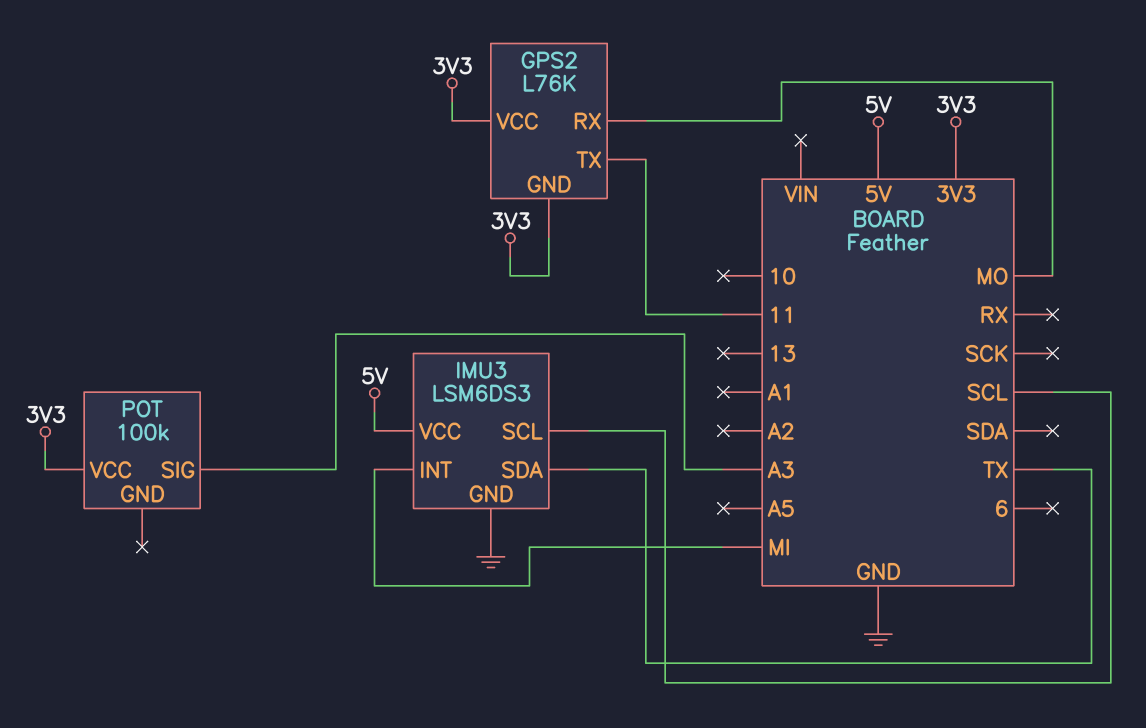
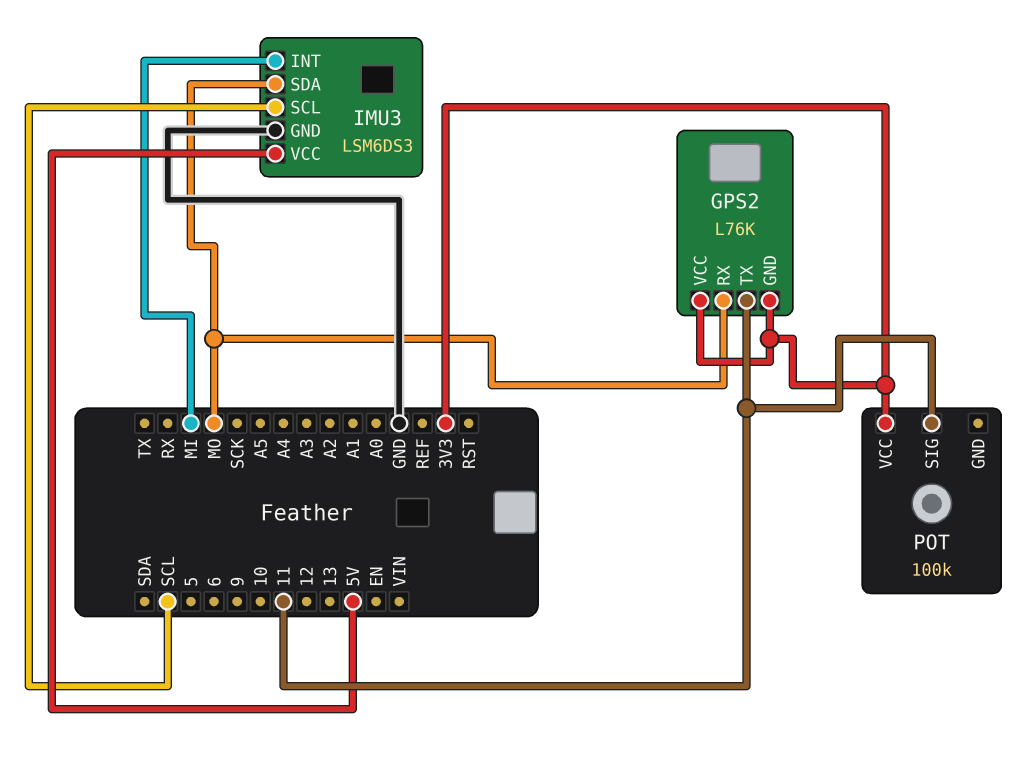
IMU3 pin SDA: TX -> MO
POT pin SIG: A3 -> 11

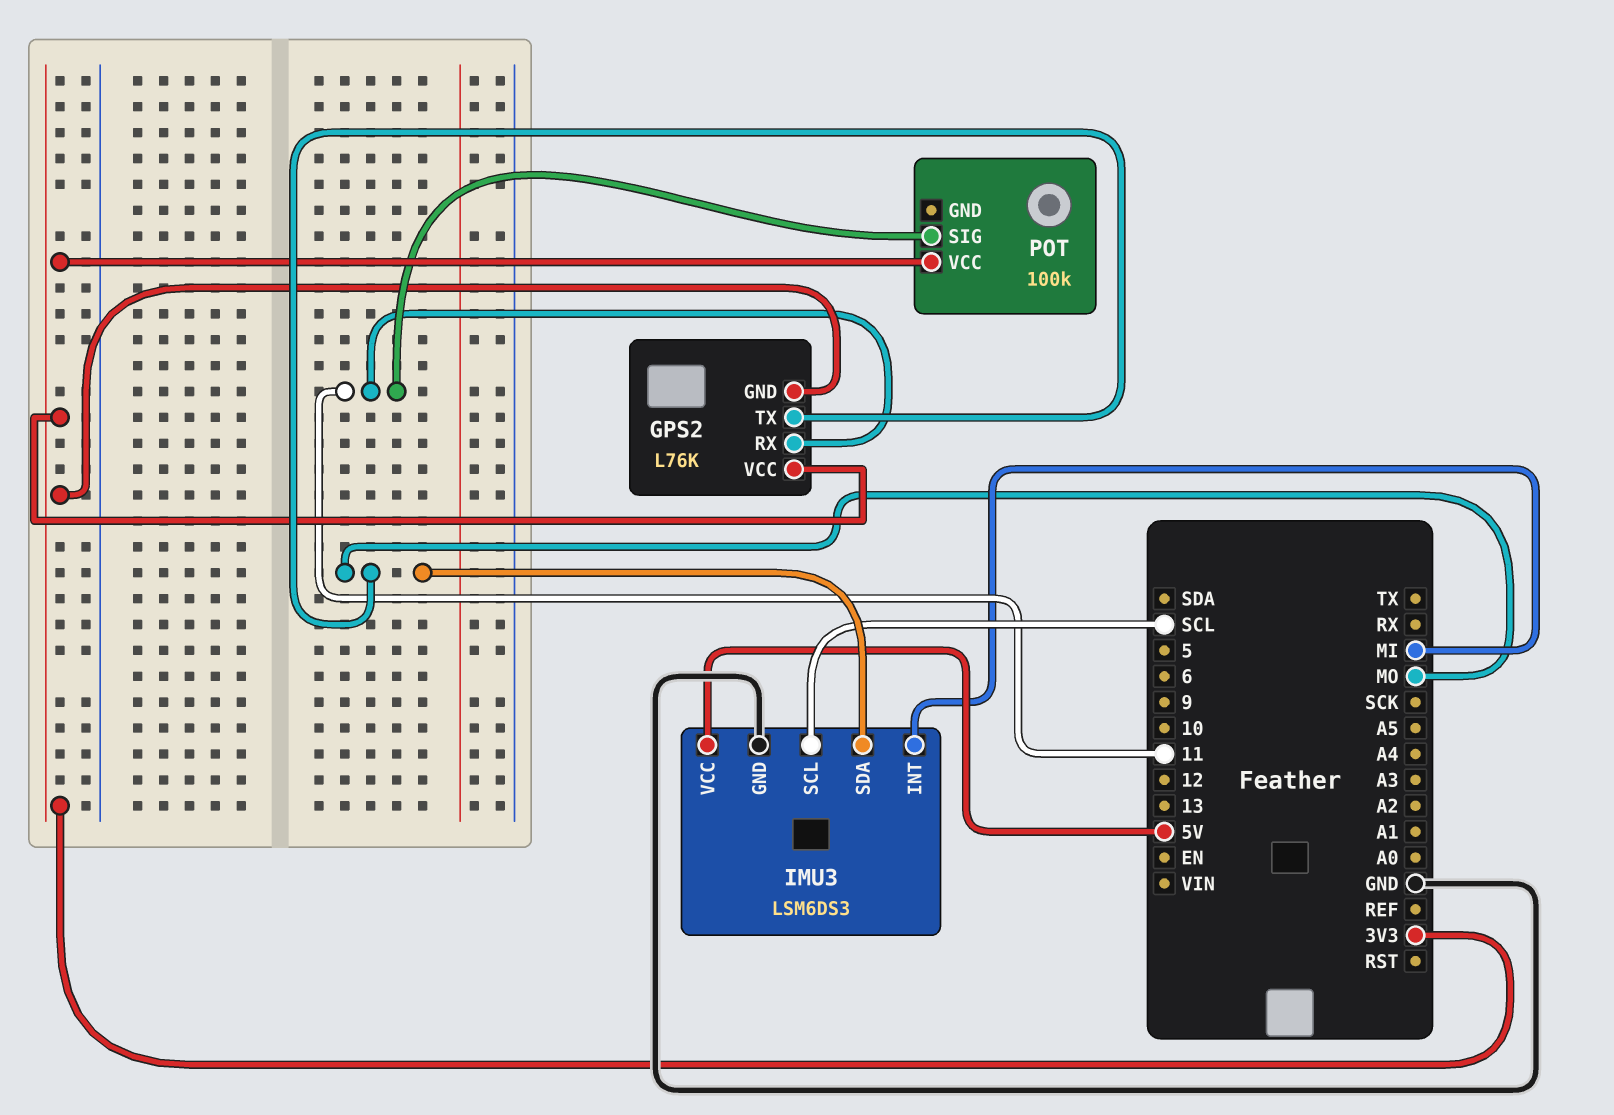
GPS2 pin RX: MO -> 11
GPS2 pin TX: 11 -> MO

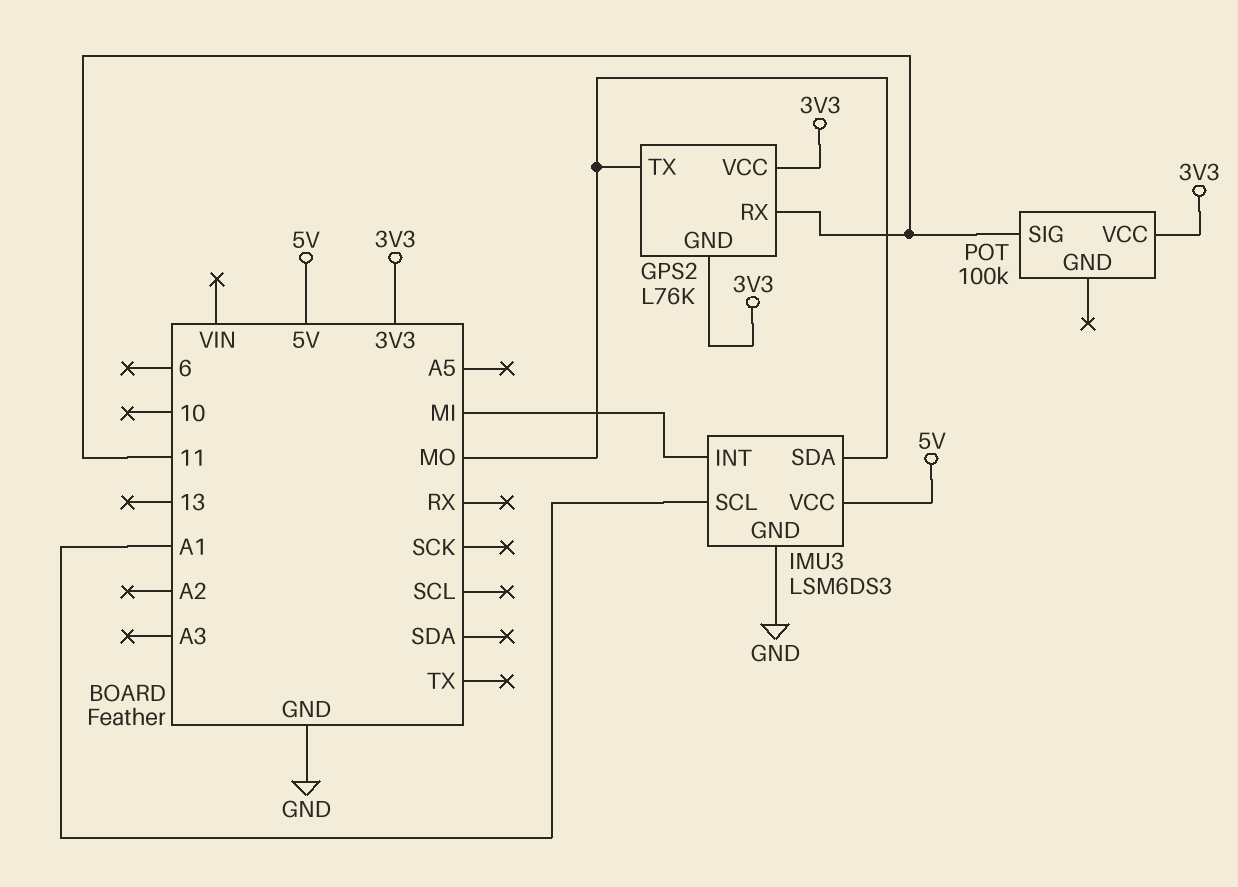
IMU3 pin SCL: SCL -> A1

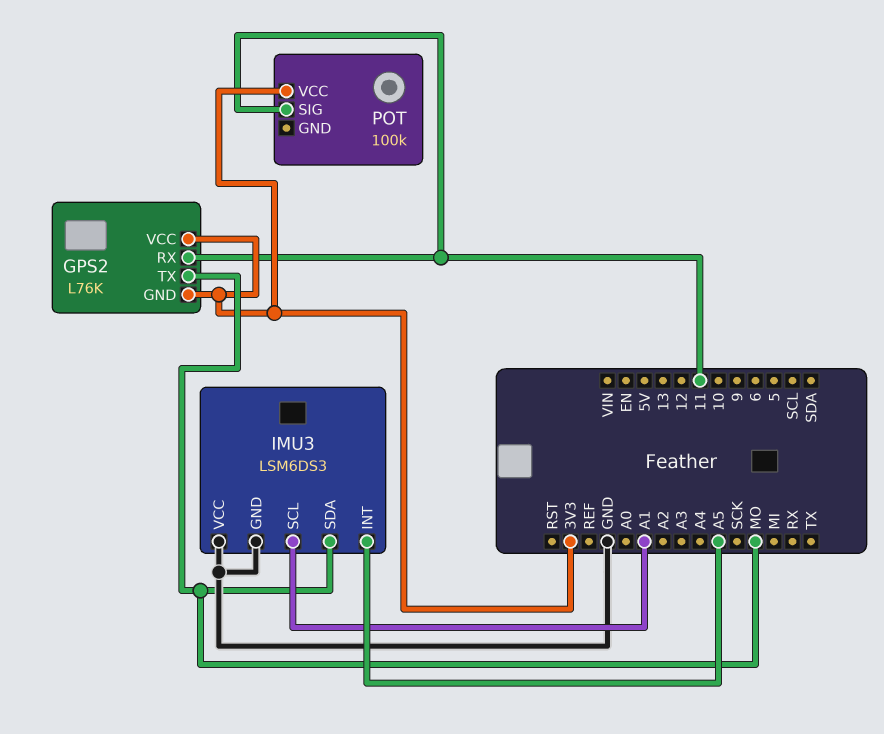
IMU3 pin INT: MI -> A5
IMU3 pin VCC: 5V -> GND

